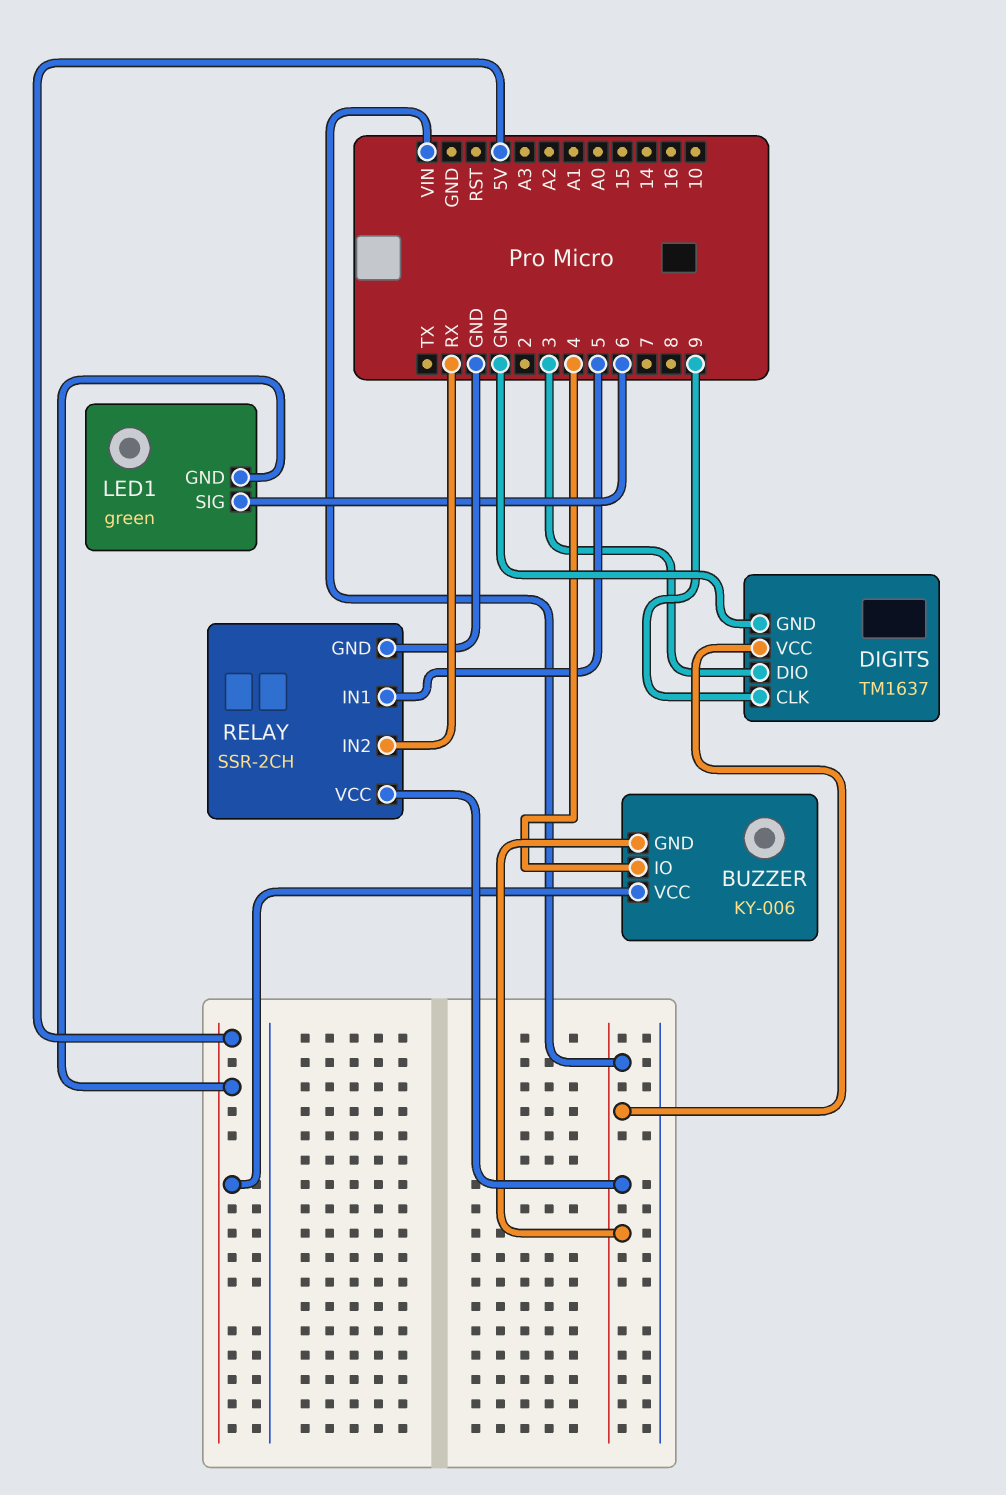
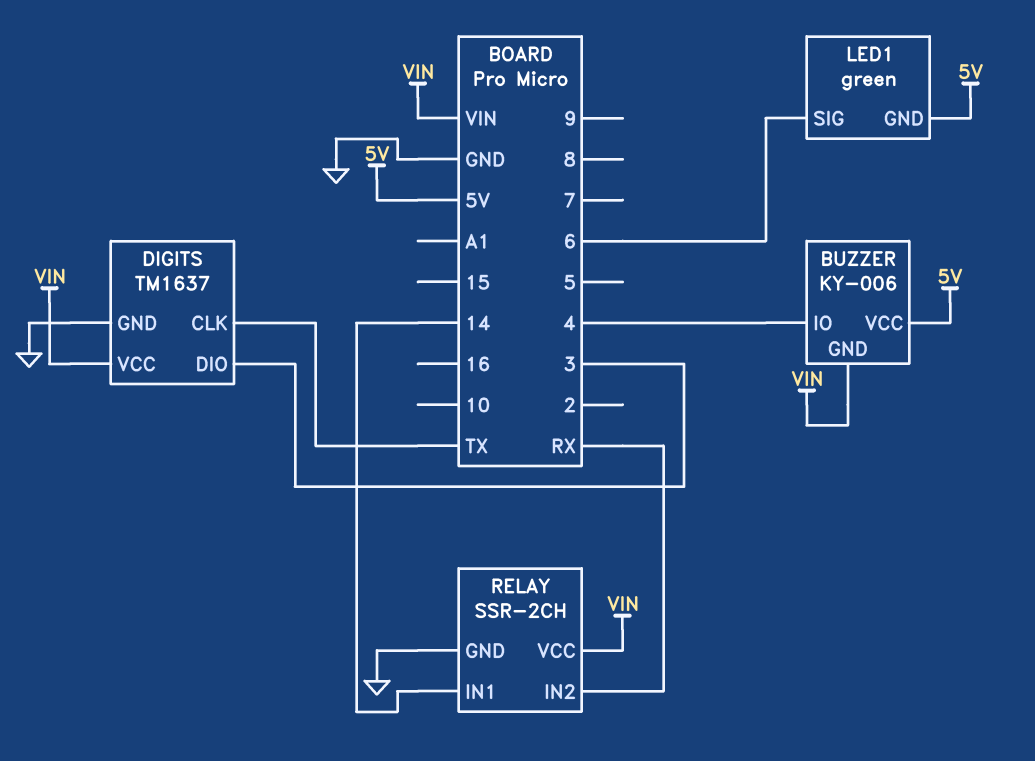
DIGITS pin CLK: 9 -> TX
RELAY pin IN1: 5 -> 14

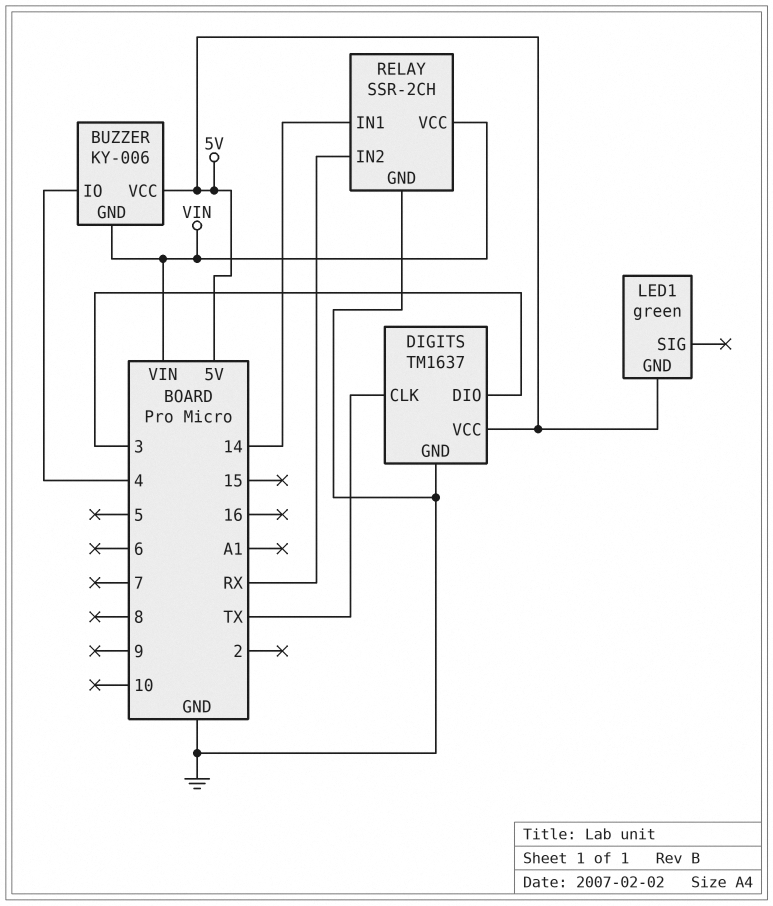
DIGITS pin VCC: VIN -> 5V
LED1 pin SIG: 6 -> none

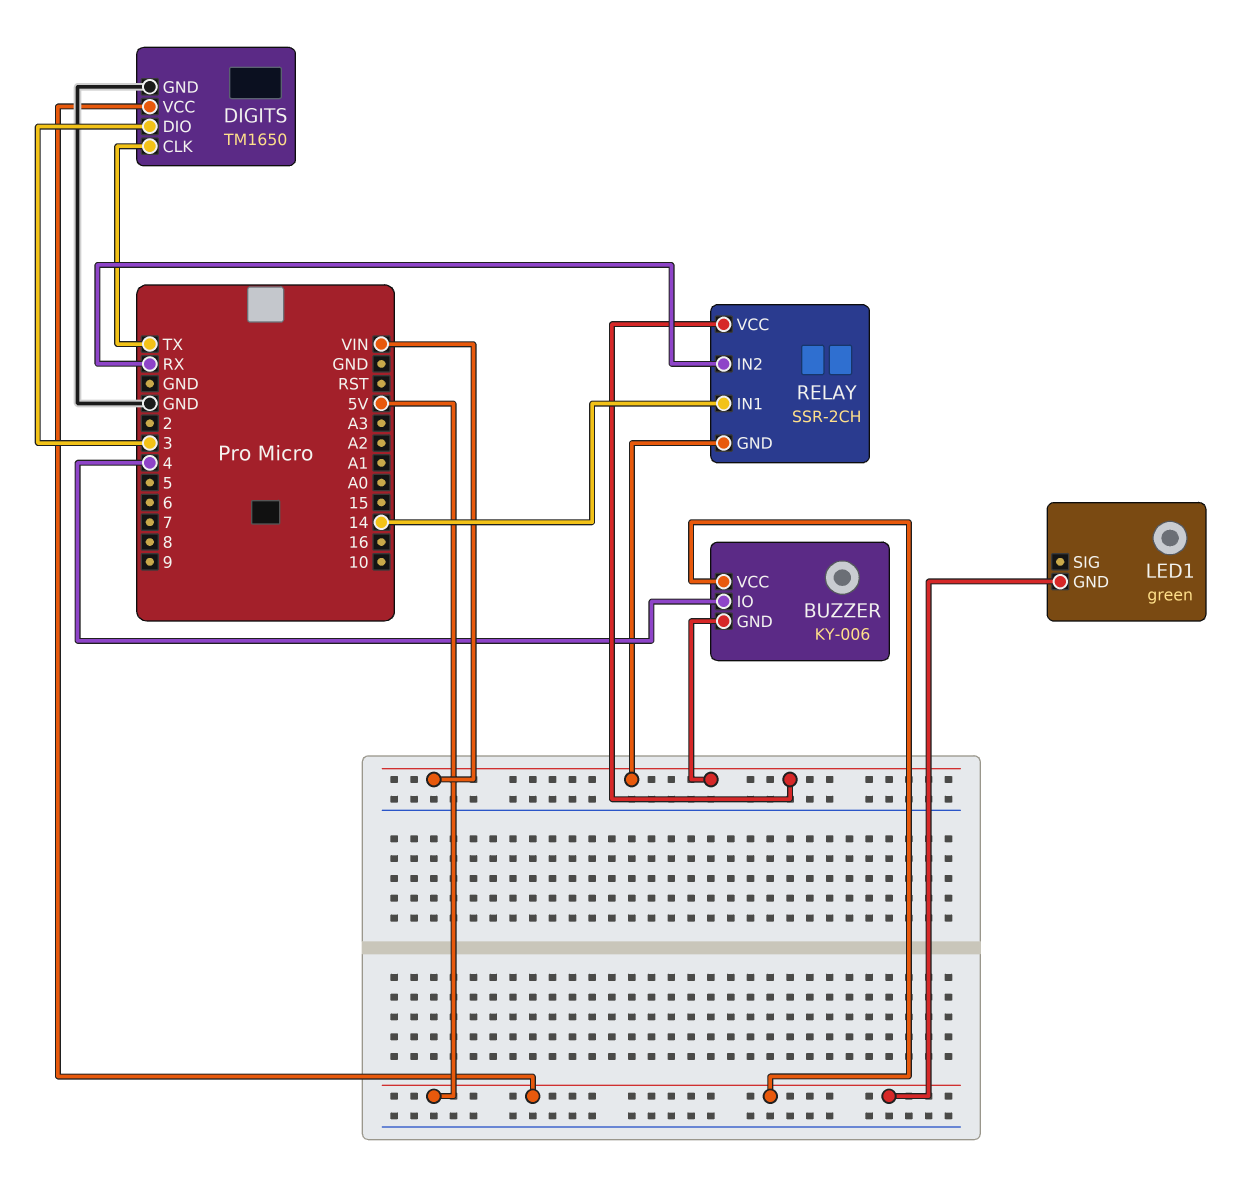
DIGITS: TM1637 -> TM1650
RELAY pin GND: GND -> VIN

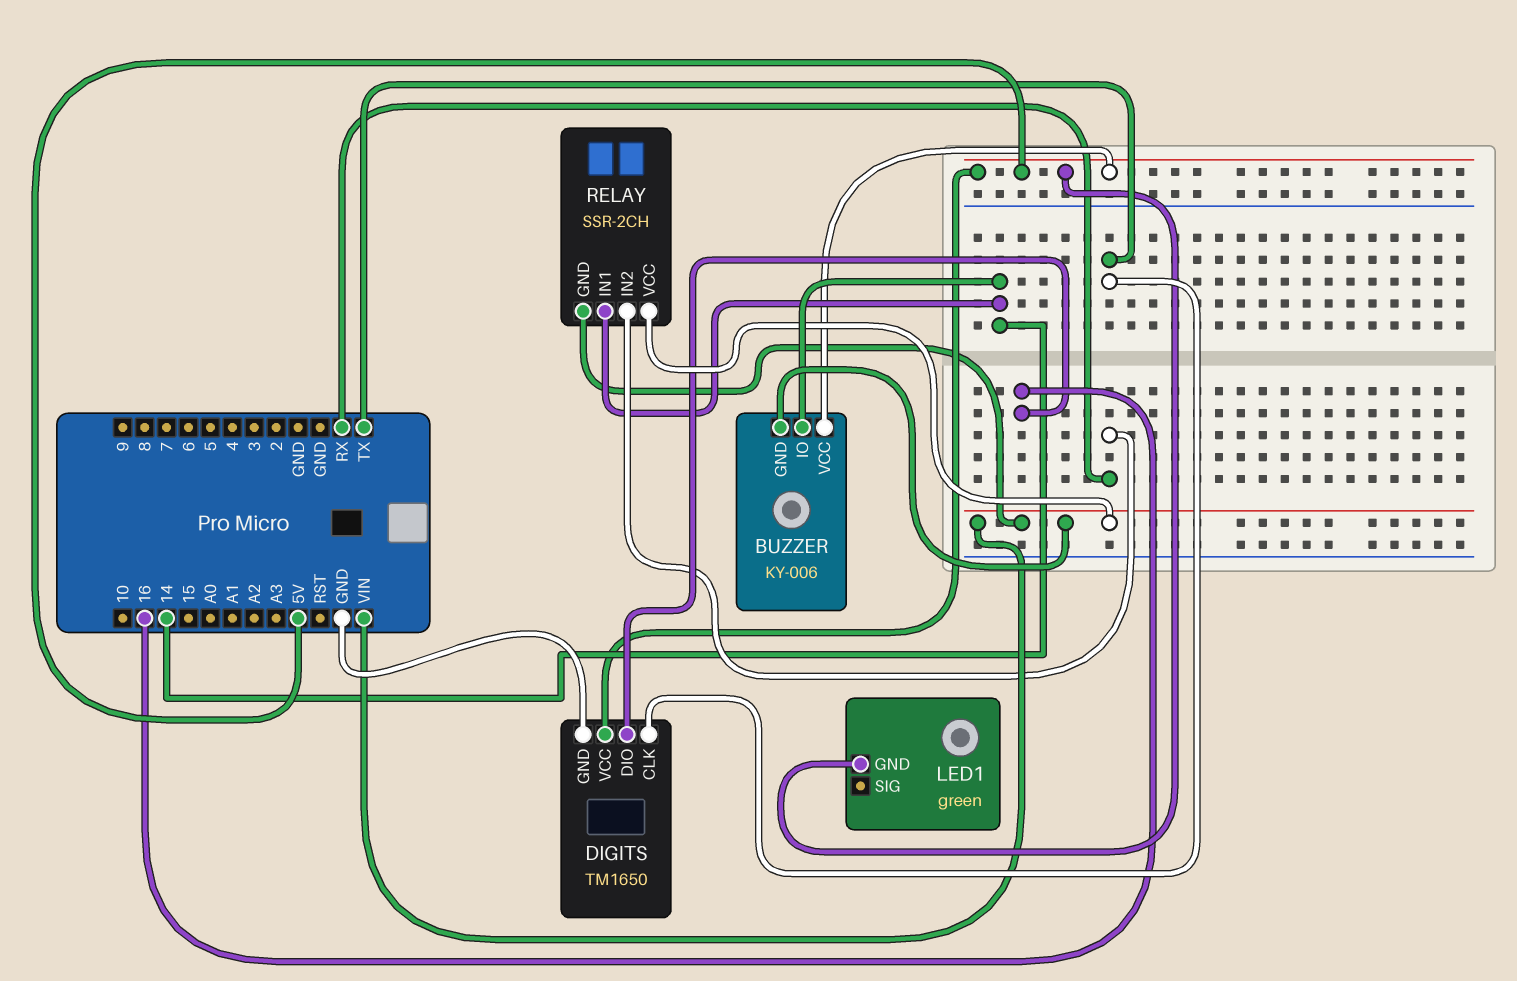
BUZZER pin IO: 4 -> 14
DIGITS pin DIO: 3 -> 16

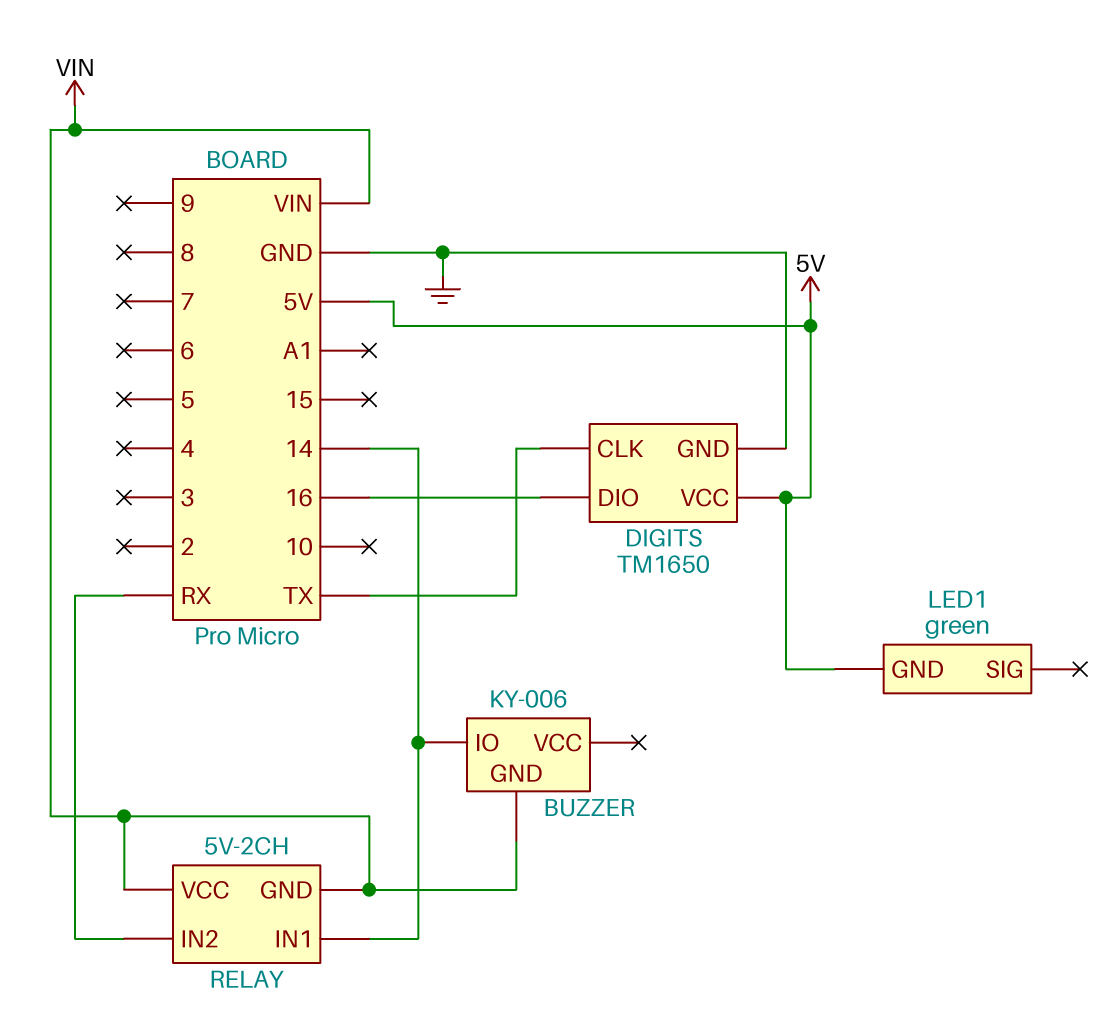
BUZZER pin VCC: 5V -> none
RELAY: SSR-2CH -> 5V-2CH

